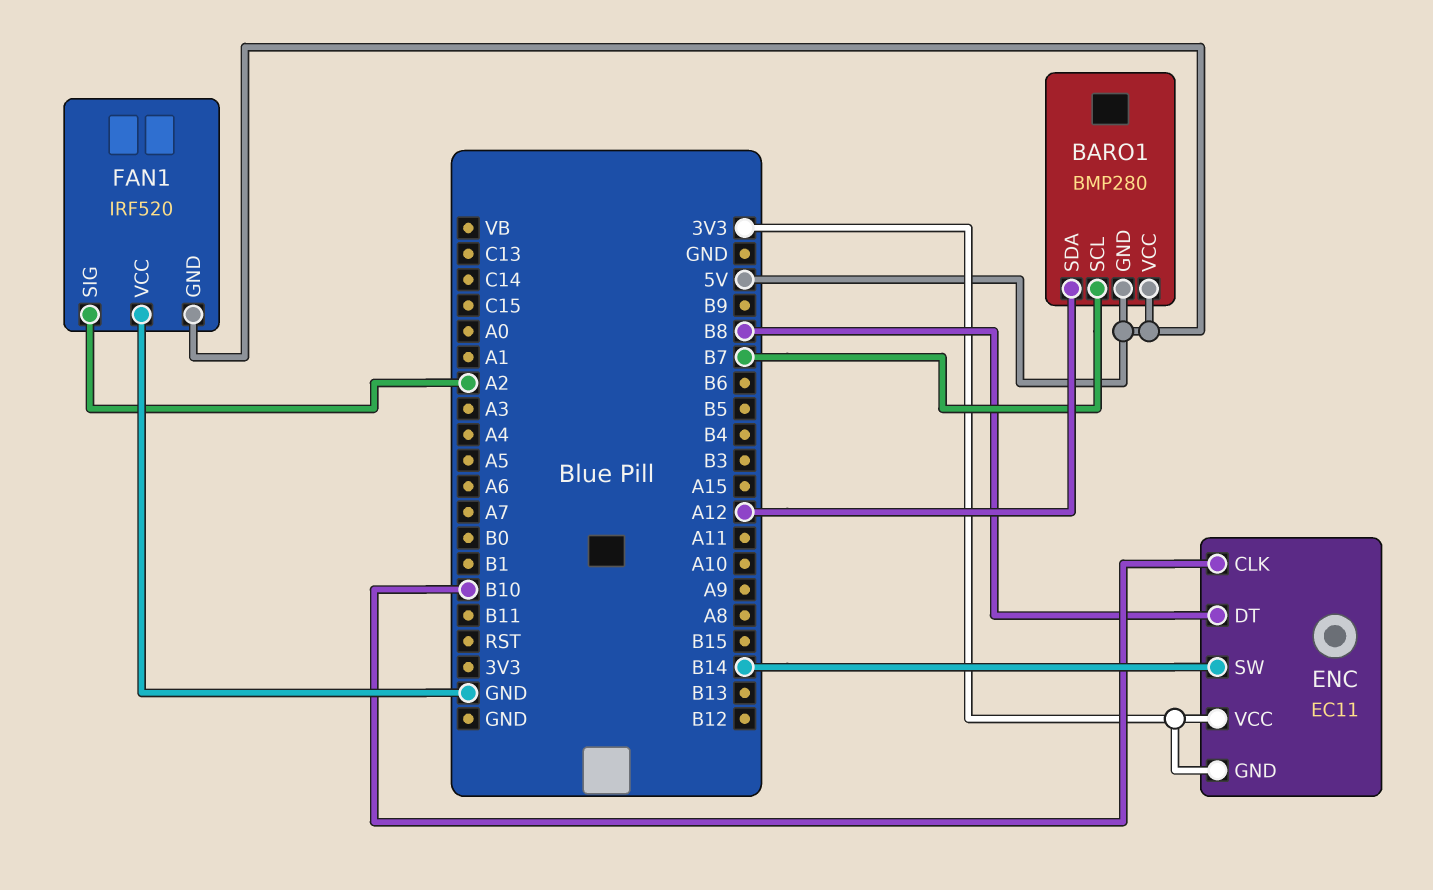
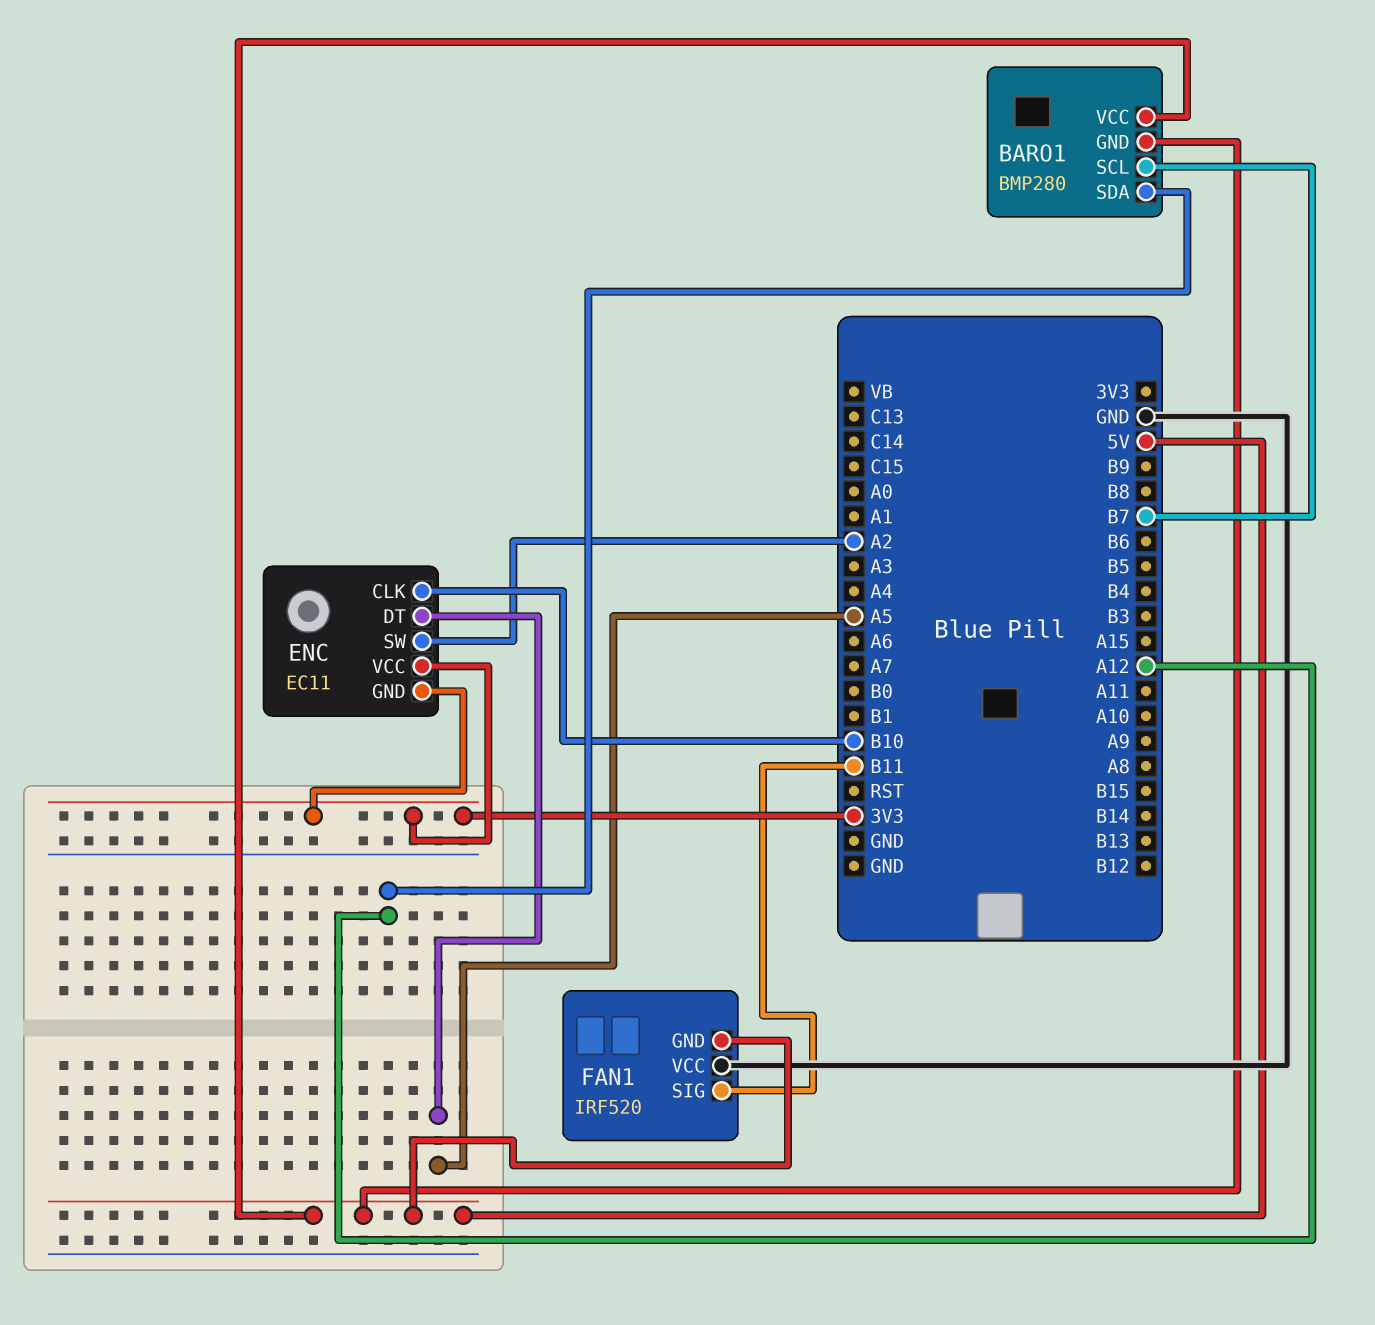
ENC pin DT: B8 -> A5
ENC pin SW: B14 -> A2
FAN1 pin SIG: A2 -> B11

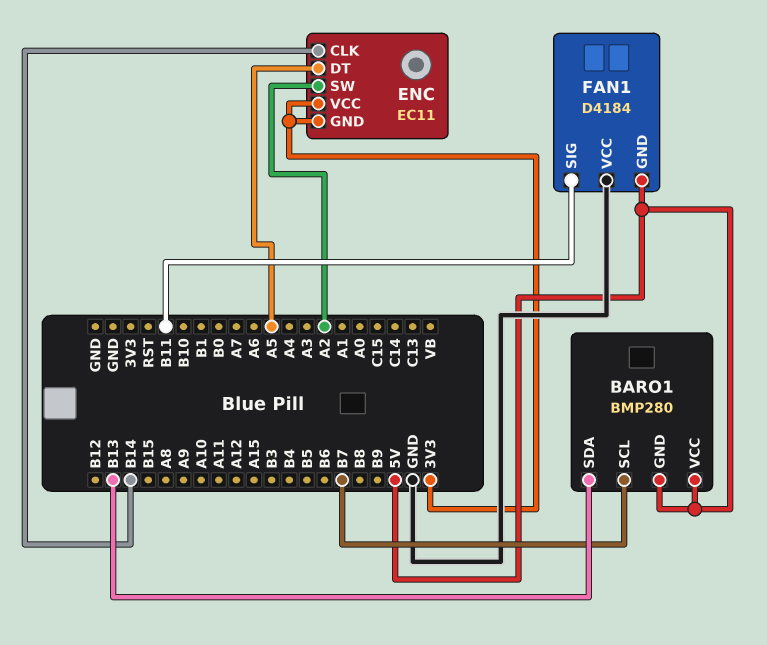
BARO1 pin SDA: A12 -> B13
ENC pin CLK: B10 -> B14
FAN1: IRF520 -> D4184

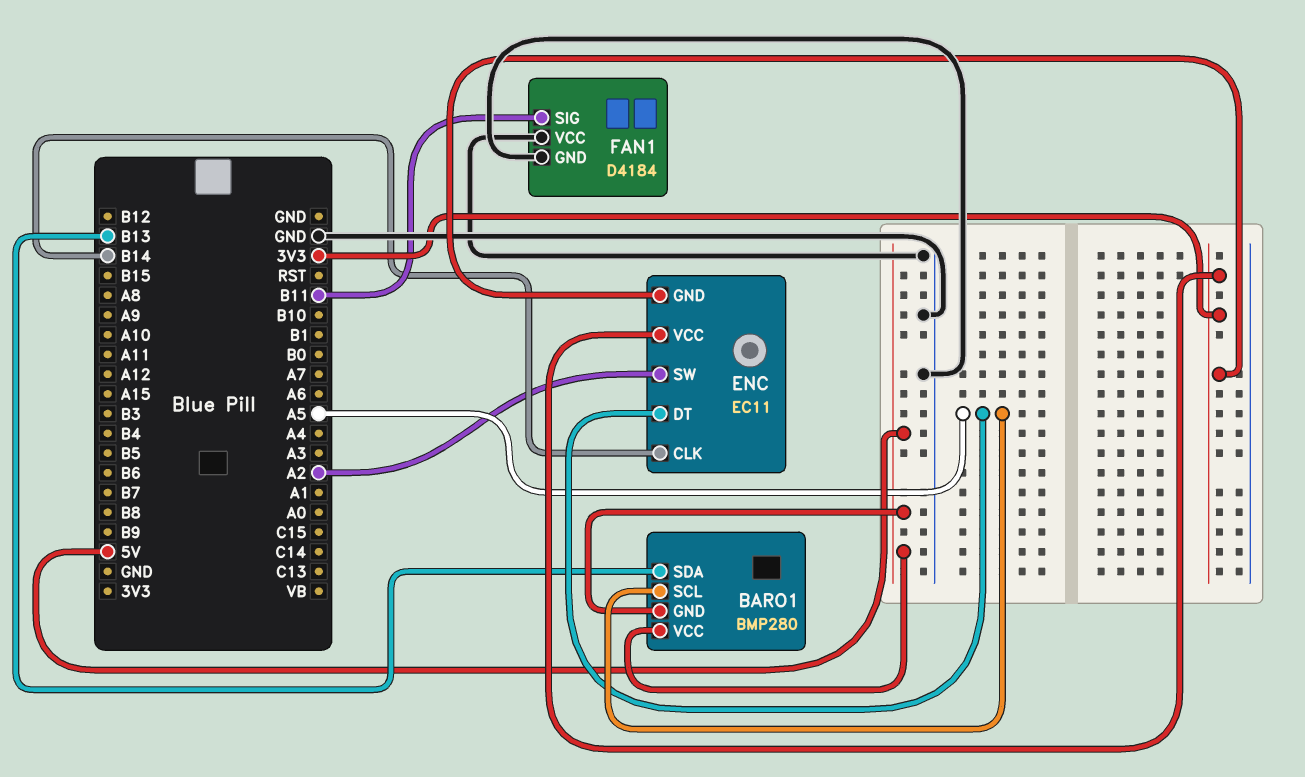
BARO1 pin SCL: B7 -> A5
FAN1 pin GND: 5V -> GND

